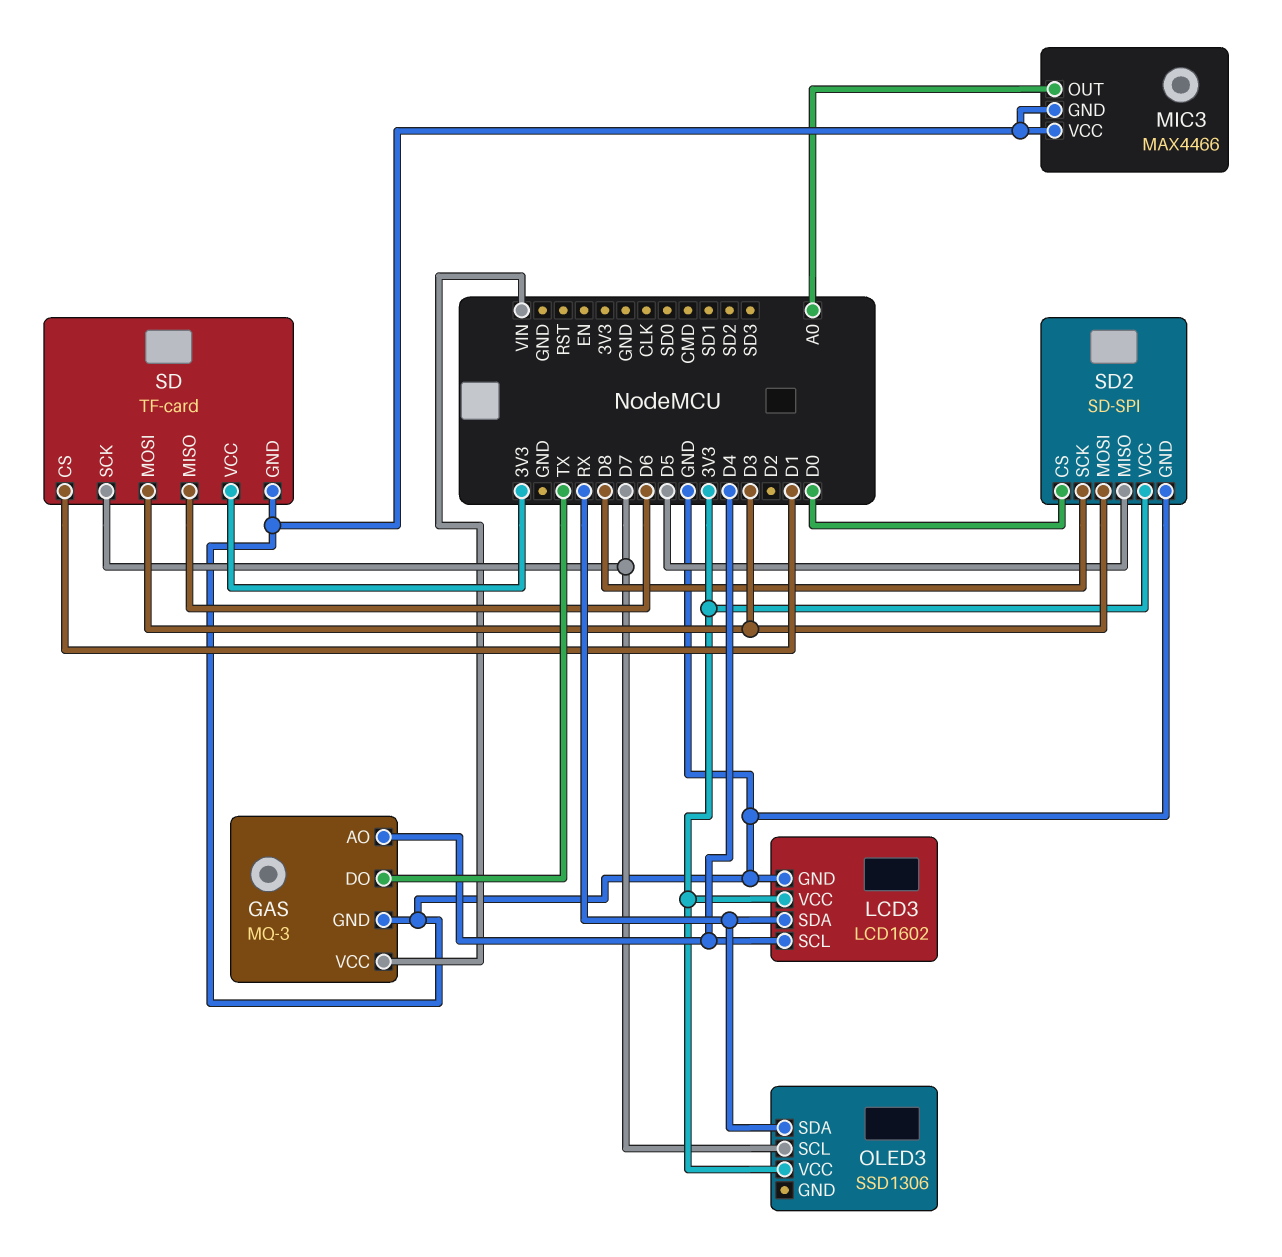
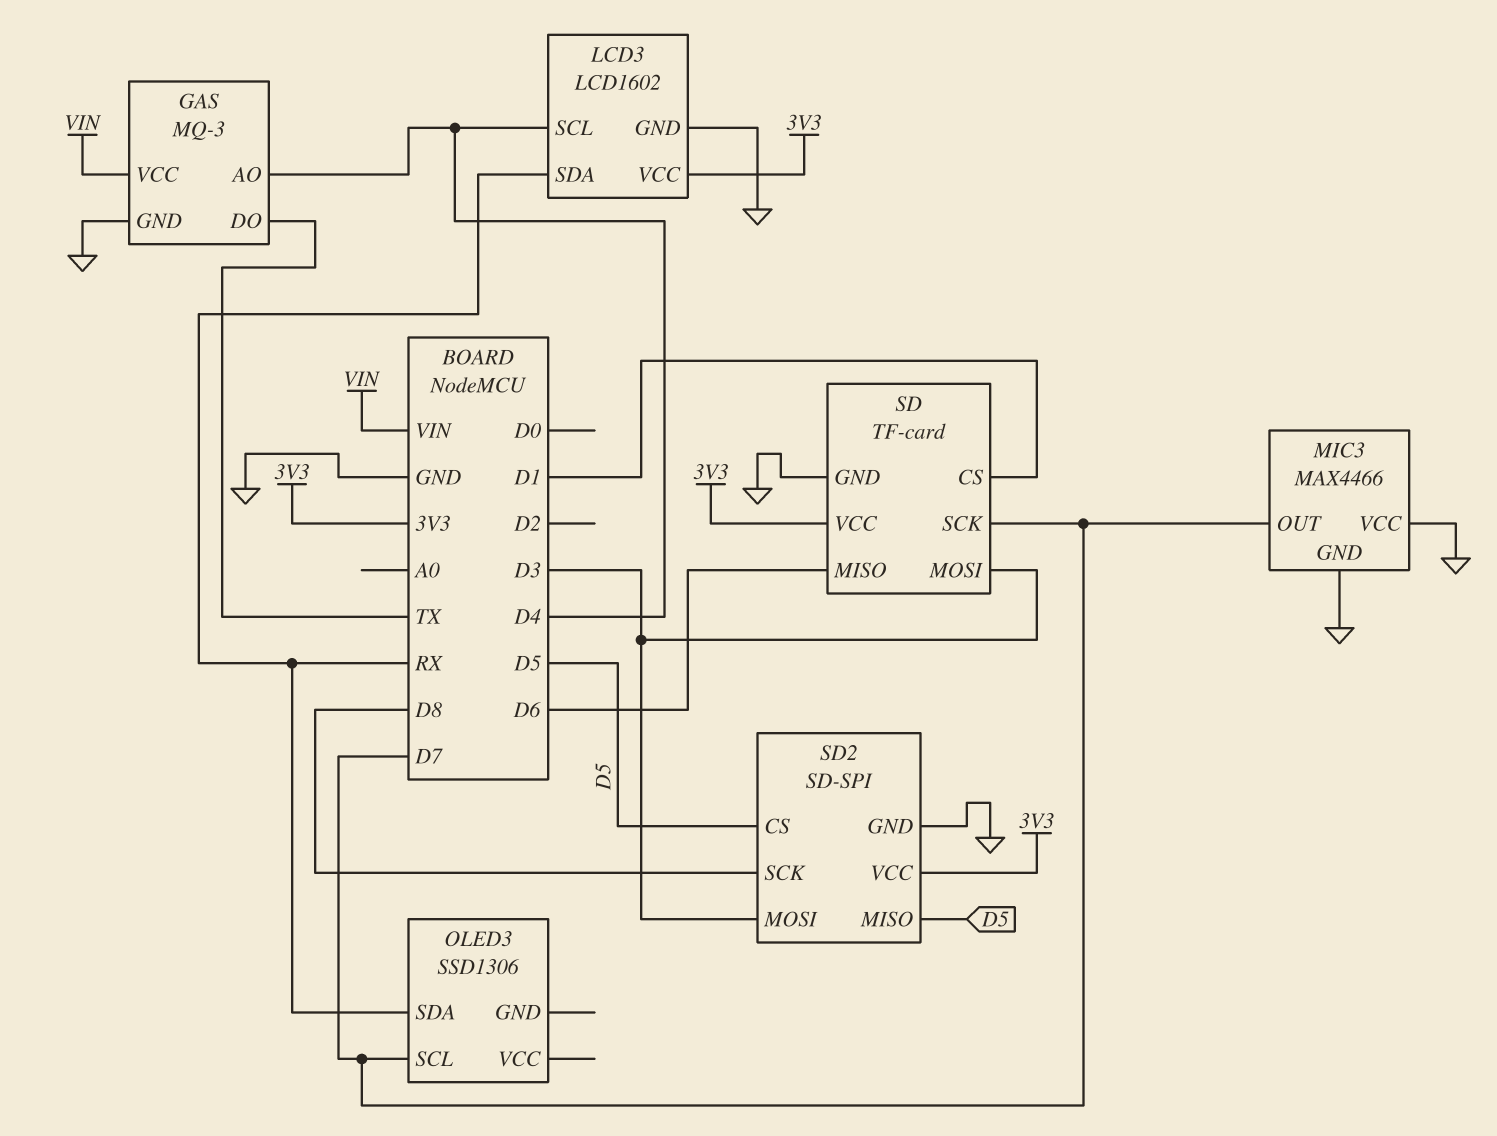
MIC3 pin OUT: A0 -> D7
OLED3 pin VCC: 3V3 -> none
SD2 pin CS: D0 -> D5

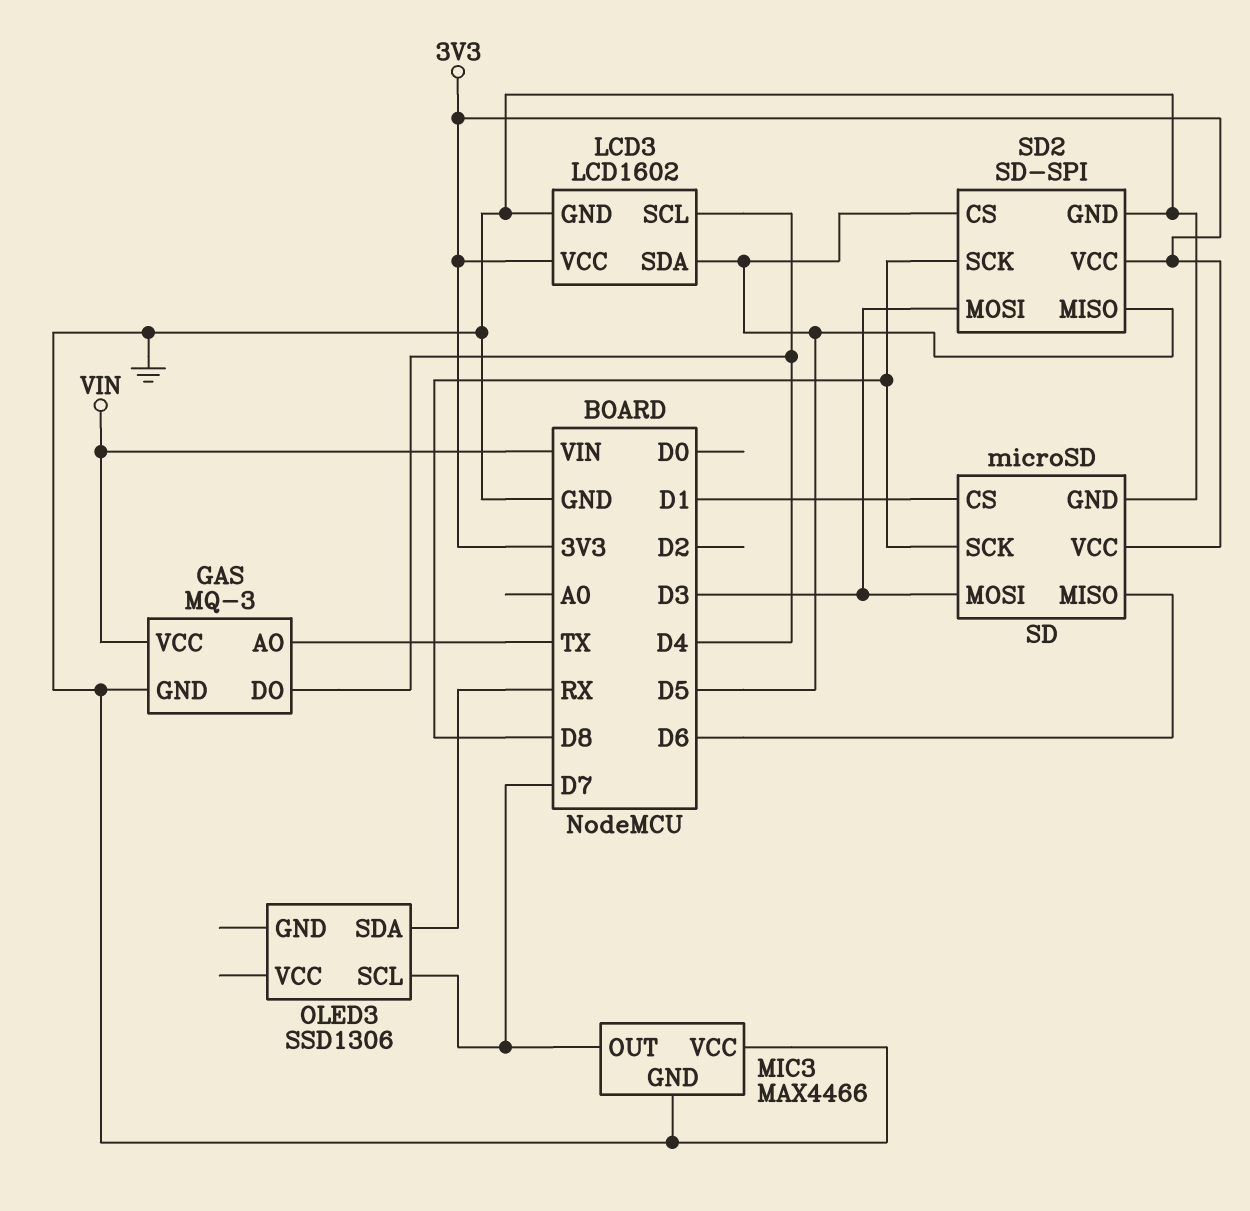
GAS pin AO: D4 -> TX
GAS pin DO: TX -> D4
LCD3 pin SDA: RX -> D5
SD: TF-card -> microSD
SD pin SCK: D7 -> D8

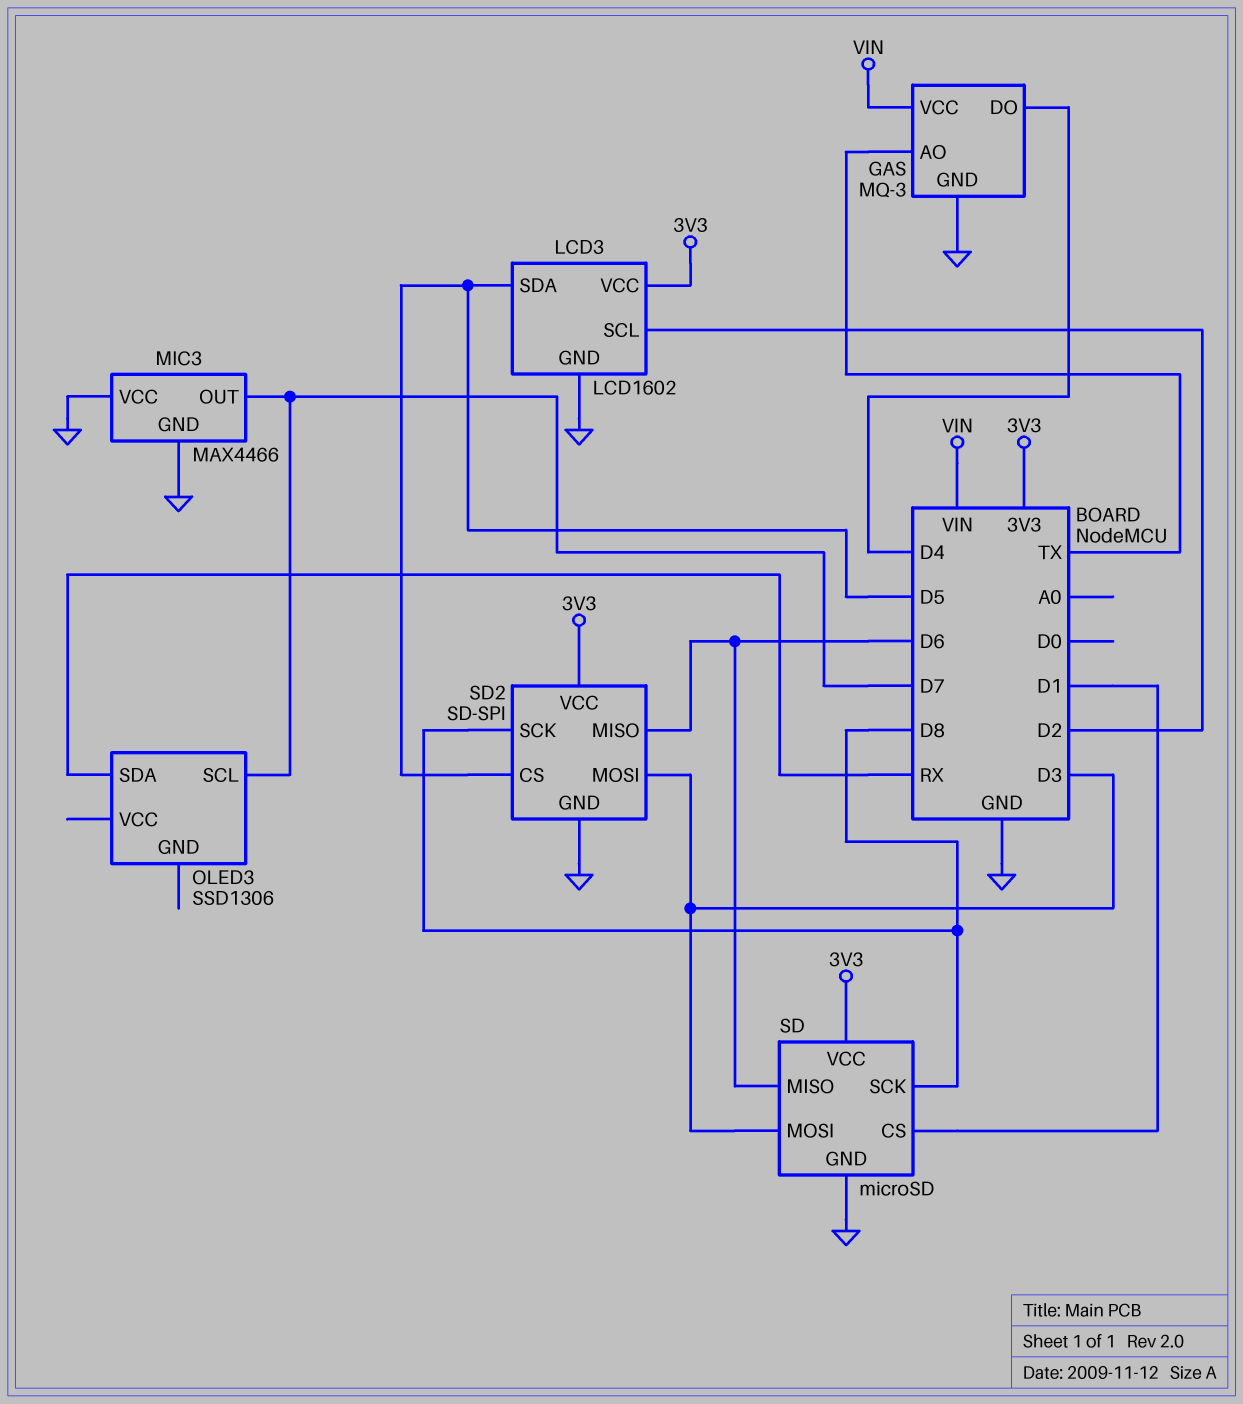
LCD3 pin SCL: D4 -> D2
SD2 pin MISO: D5 -> D6

